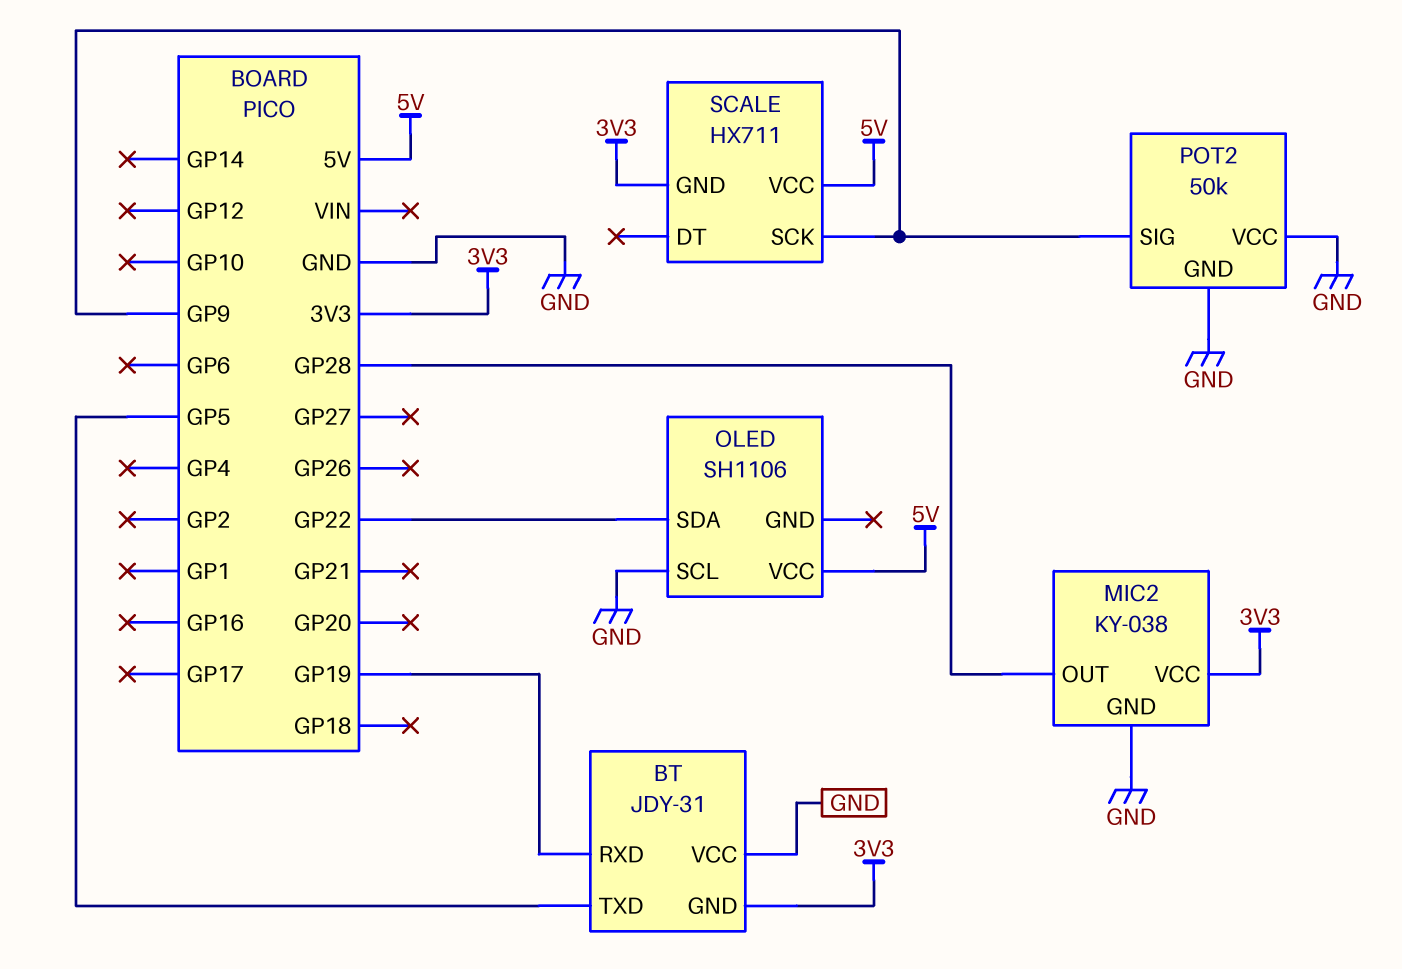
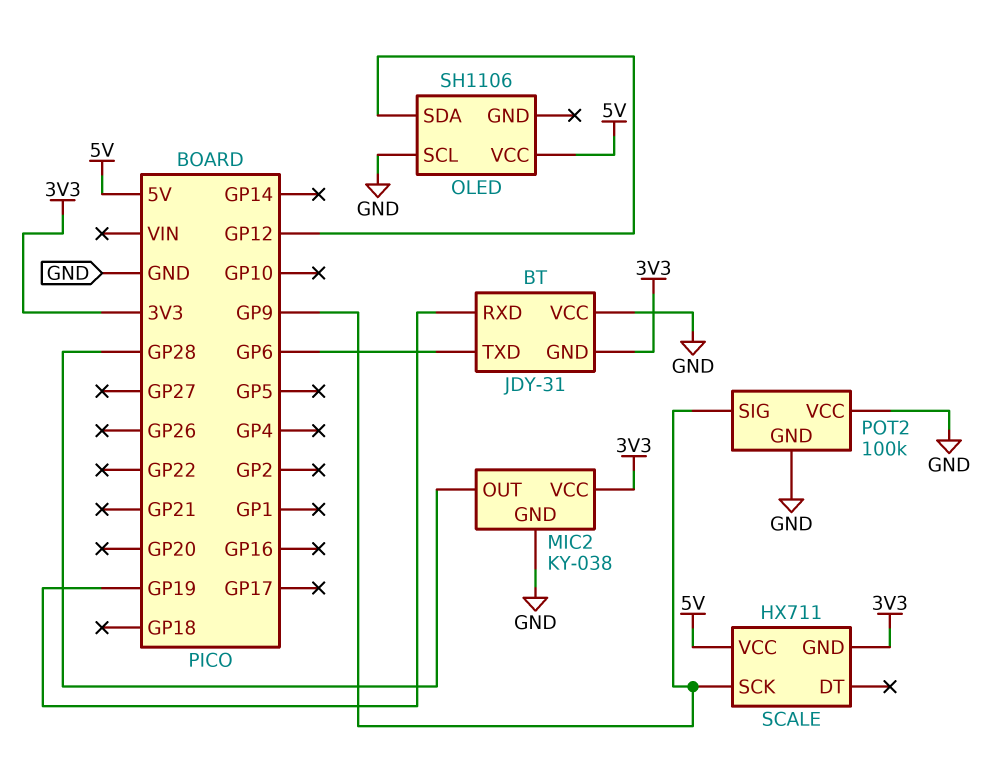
BT pin TXD: GP5 -> GP6
OLED pin SDA: GP22 -> GP12
POT2: 50k -> 100k

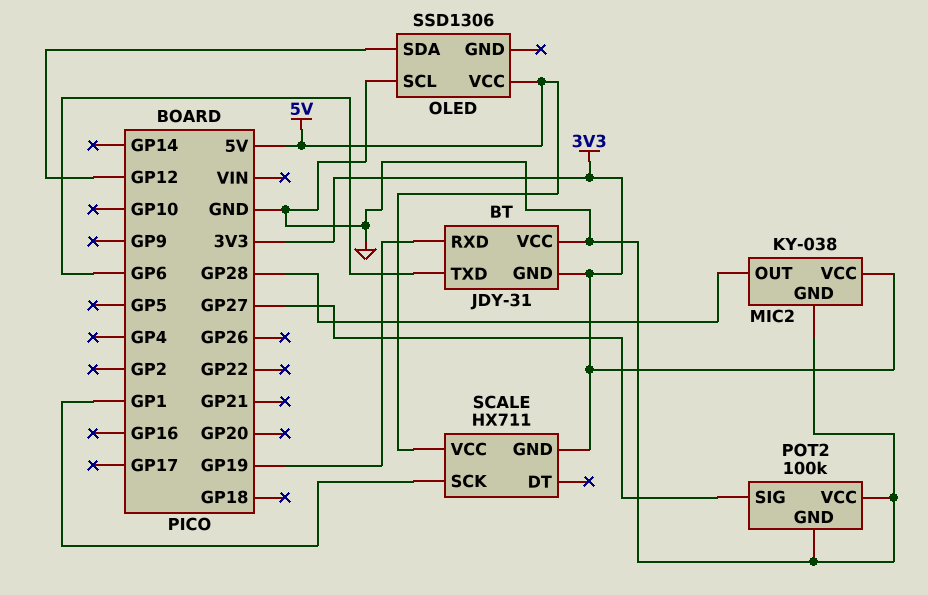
OLED: SH1106 -> SSD1306
POT2 pin SIG: GP9 -> GP27
SCALE pin SCK: GP9 -> GP1

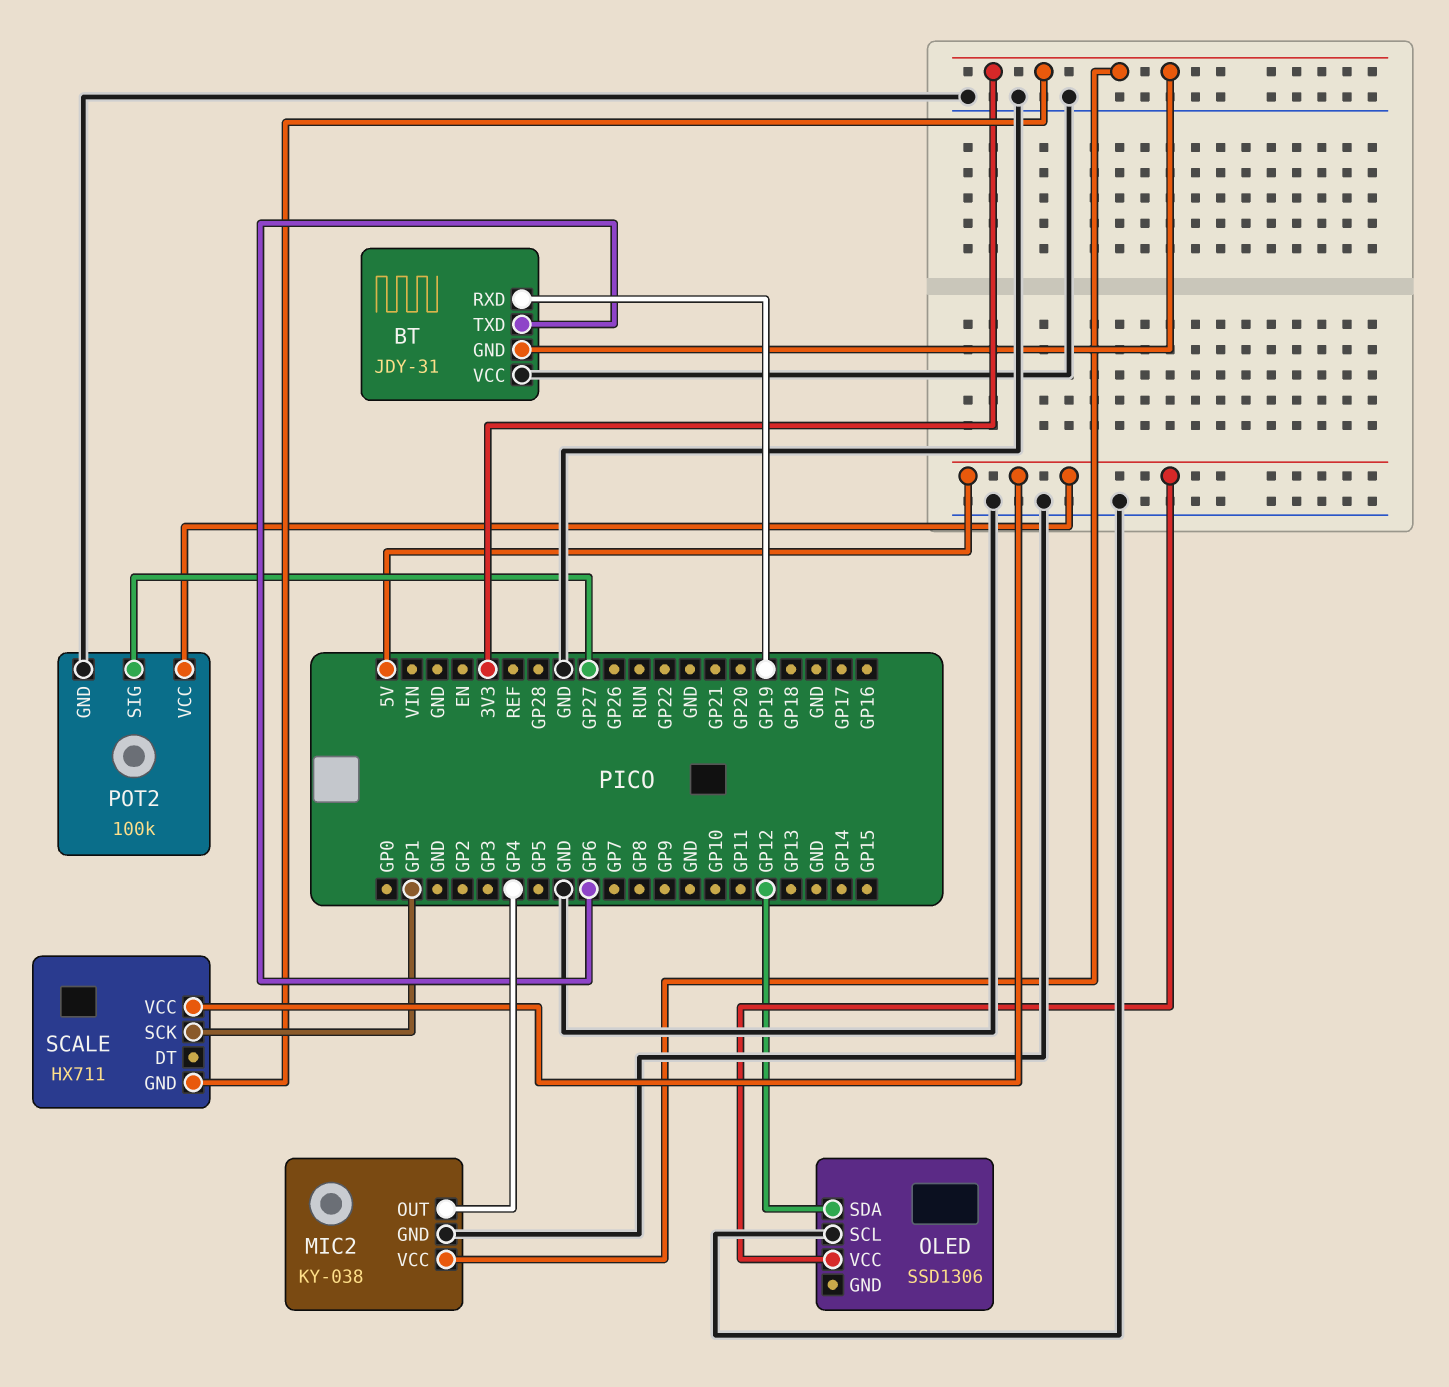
MIC2 pin OUT: GP28 -> GP4
POT2 pin VCC: GND -> 5V

